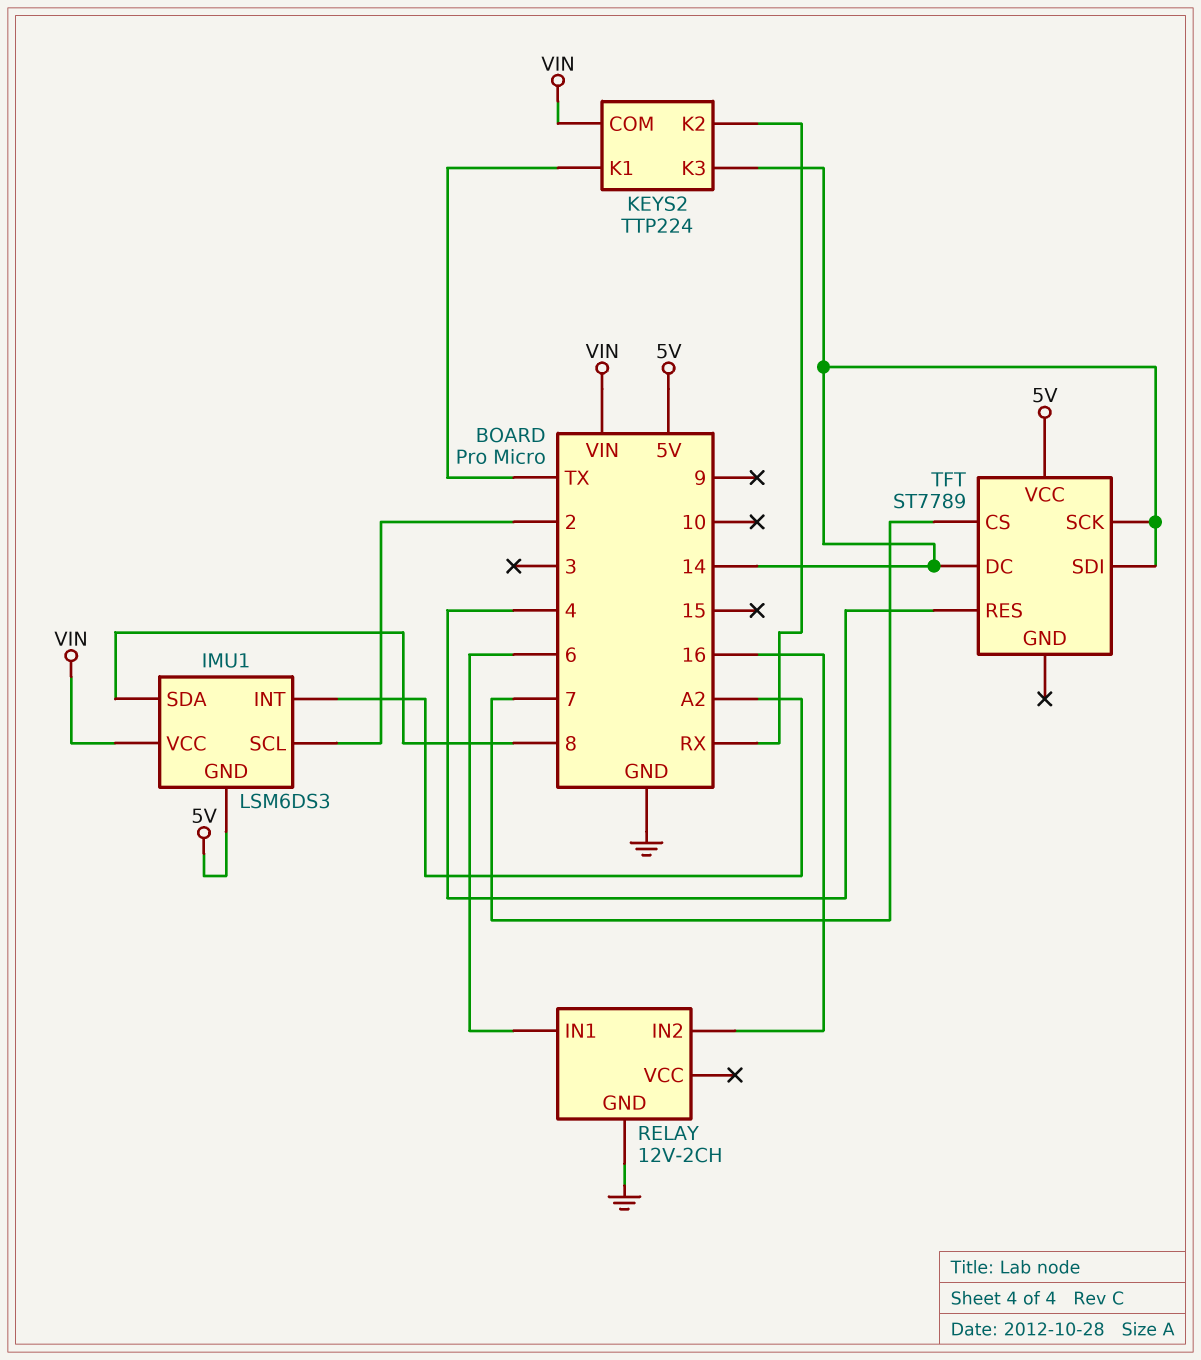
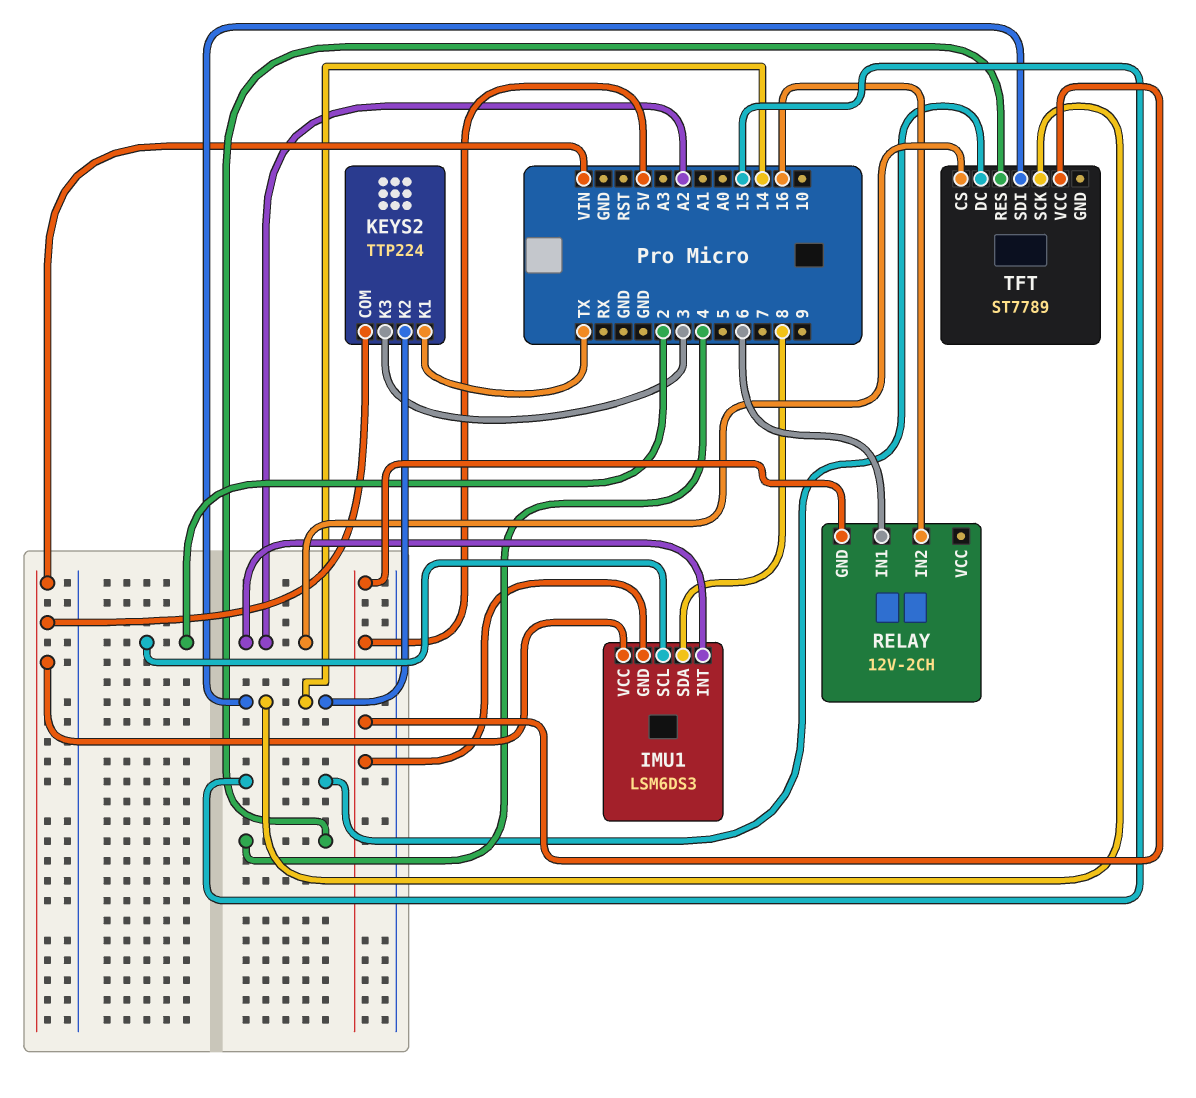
KEYS2 pin K2: RX -> 14
KEYS2 pin K3: 14 -> 3
RELAY pin GND: GND -> 5V
TFT pin CS: 7 -> A2
TFT pin DC: 14 -> 15

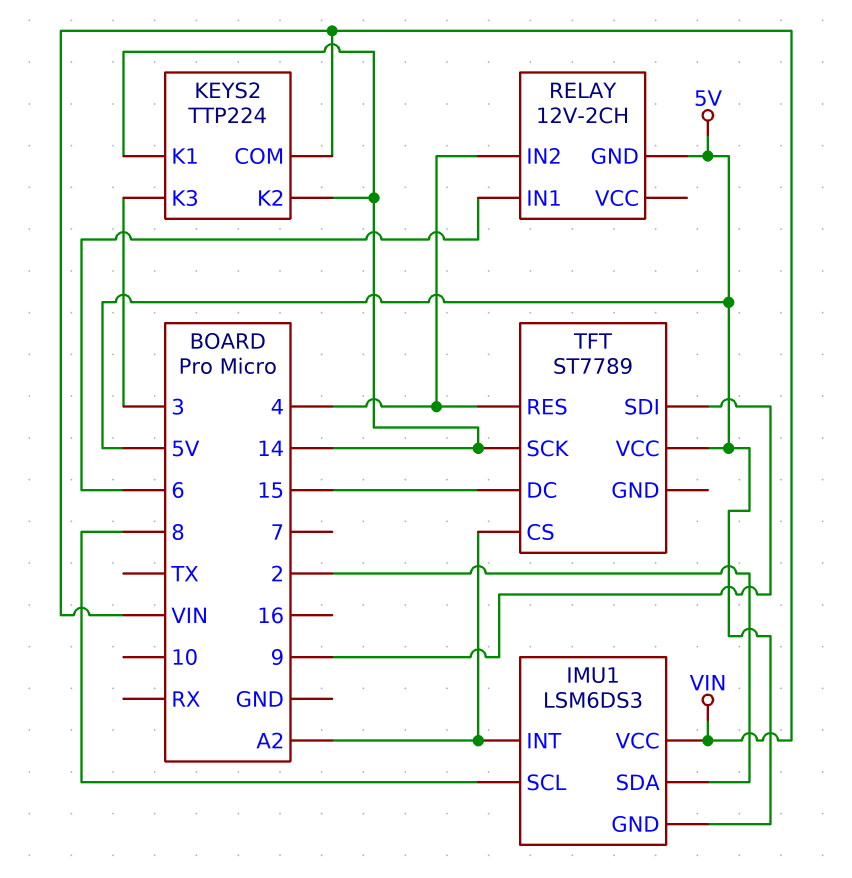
IMU1 pin SCL: 2 -> 8
IMU1 pin SDA: 8 -> 2
KEYS2 pin K1: TX -> 14
RELAY pin IN2: 16 -> 4
TFT pin SDI: 14 -> 9

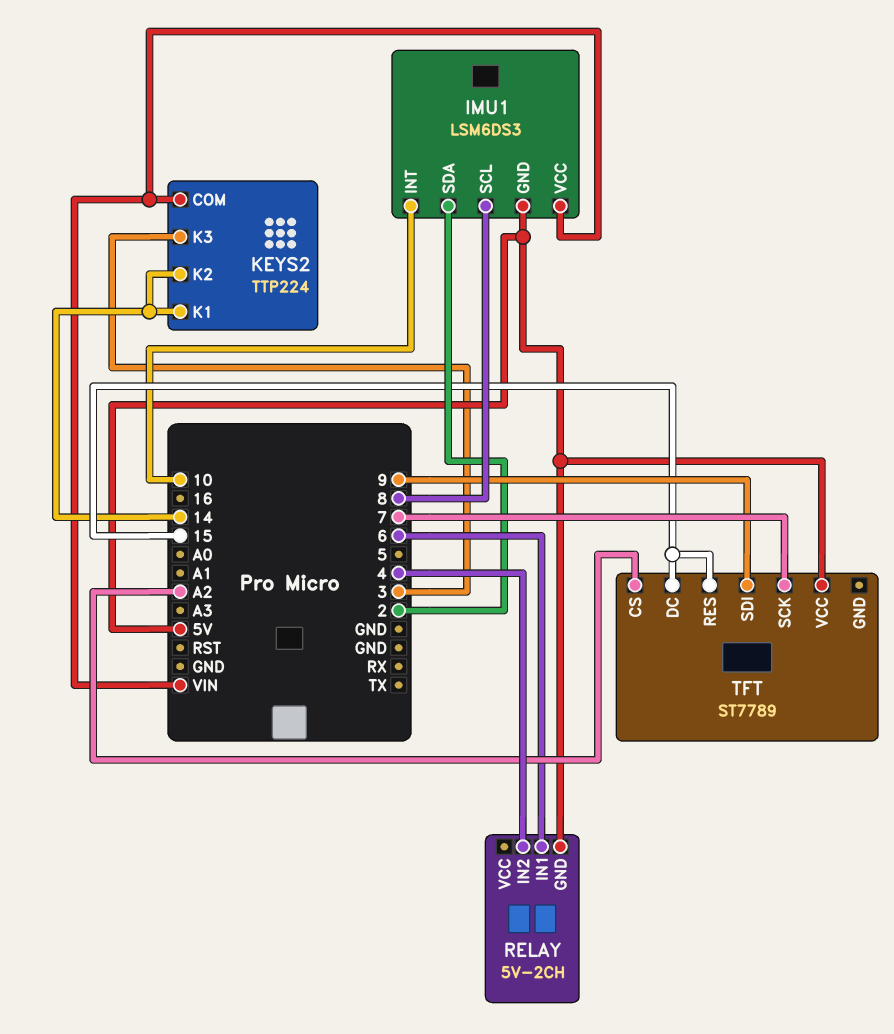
IMU1 pin INT: A2 -> 10
RELAY: 12V-2CH -> 5V-2CH
TFT pin RES: 4 -> 15
TFT pin SCK: 14 -> 7

